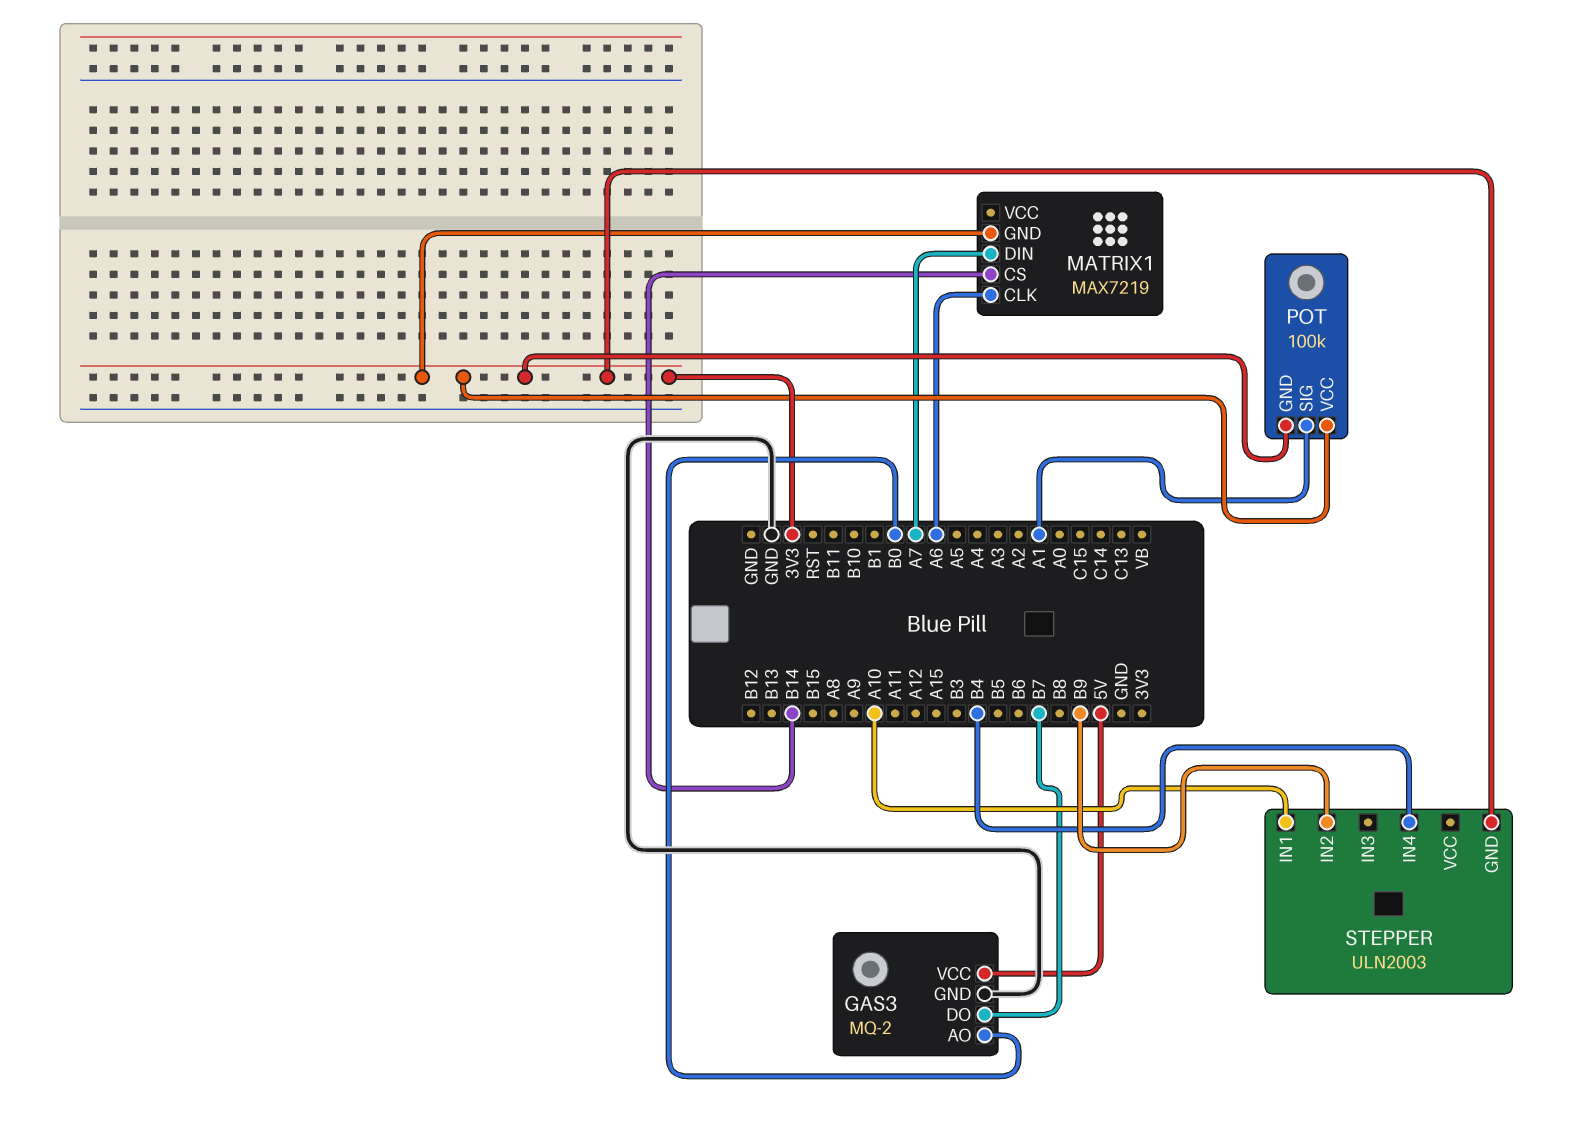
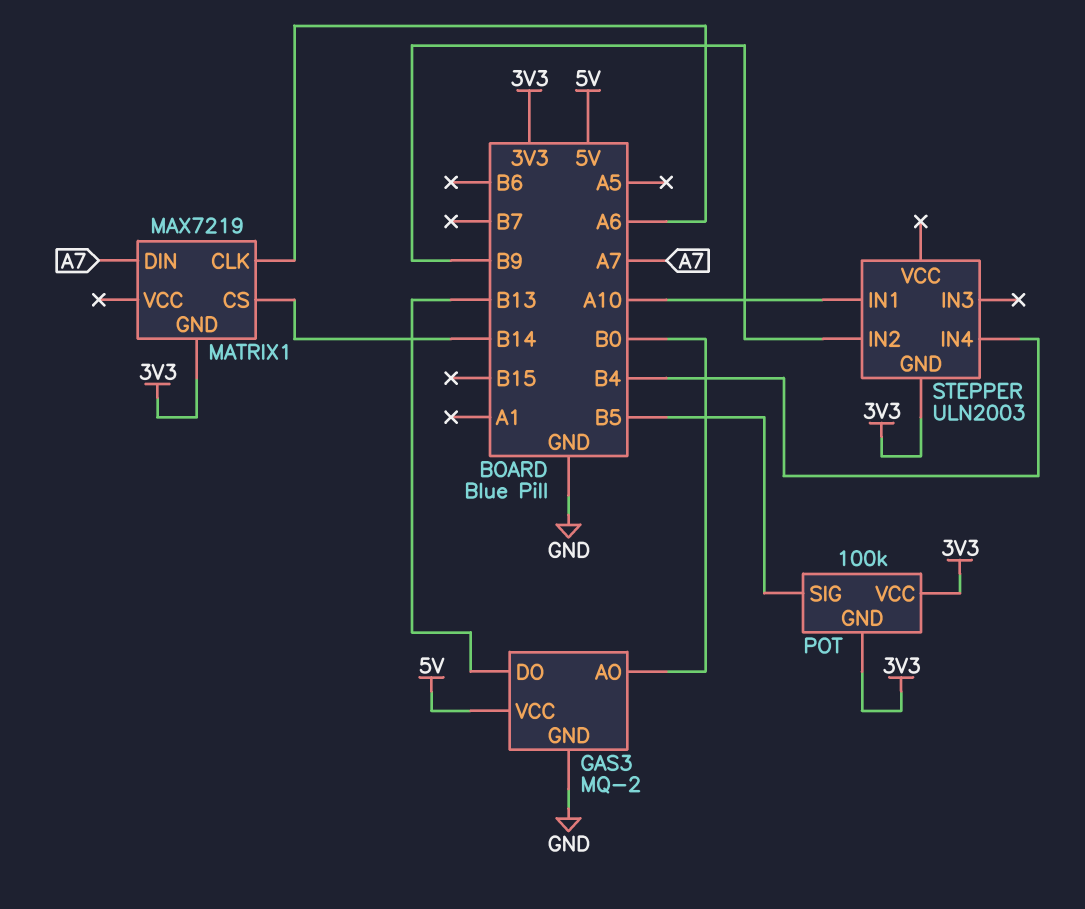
GAS3 pin DO: B7 -> B13
POT pin SIG: A1 -> B5

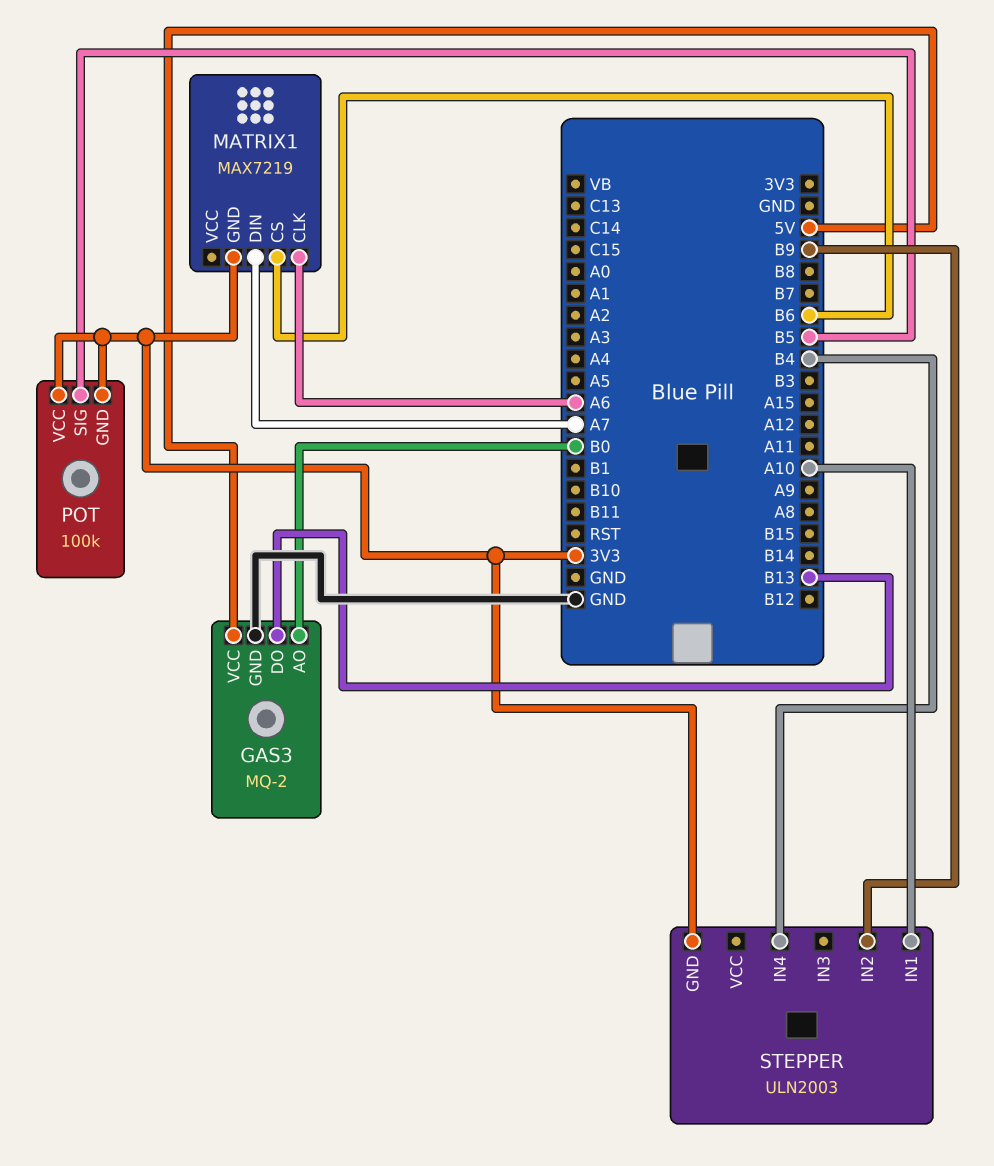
MATRIX1 pin CS: B14 -> B6

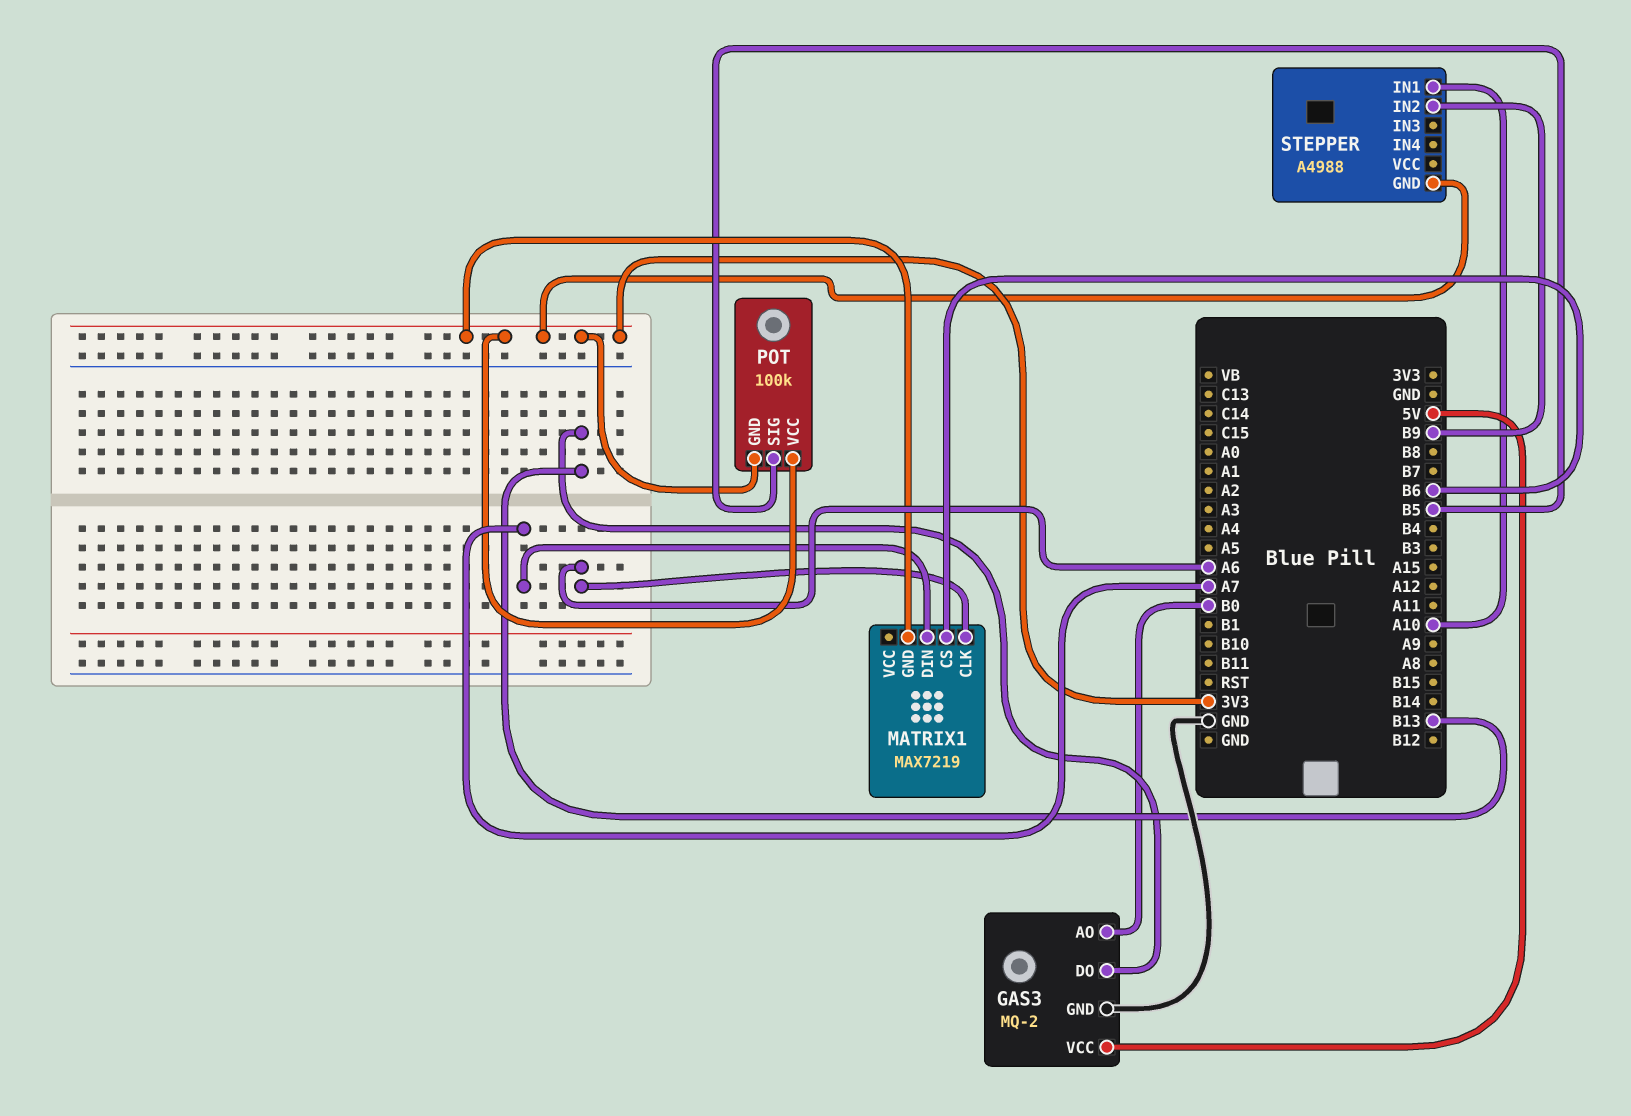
STEPPER: ULN2003 -> A4988
STEPPER pin IN4: B4 -> none

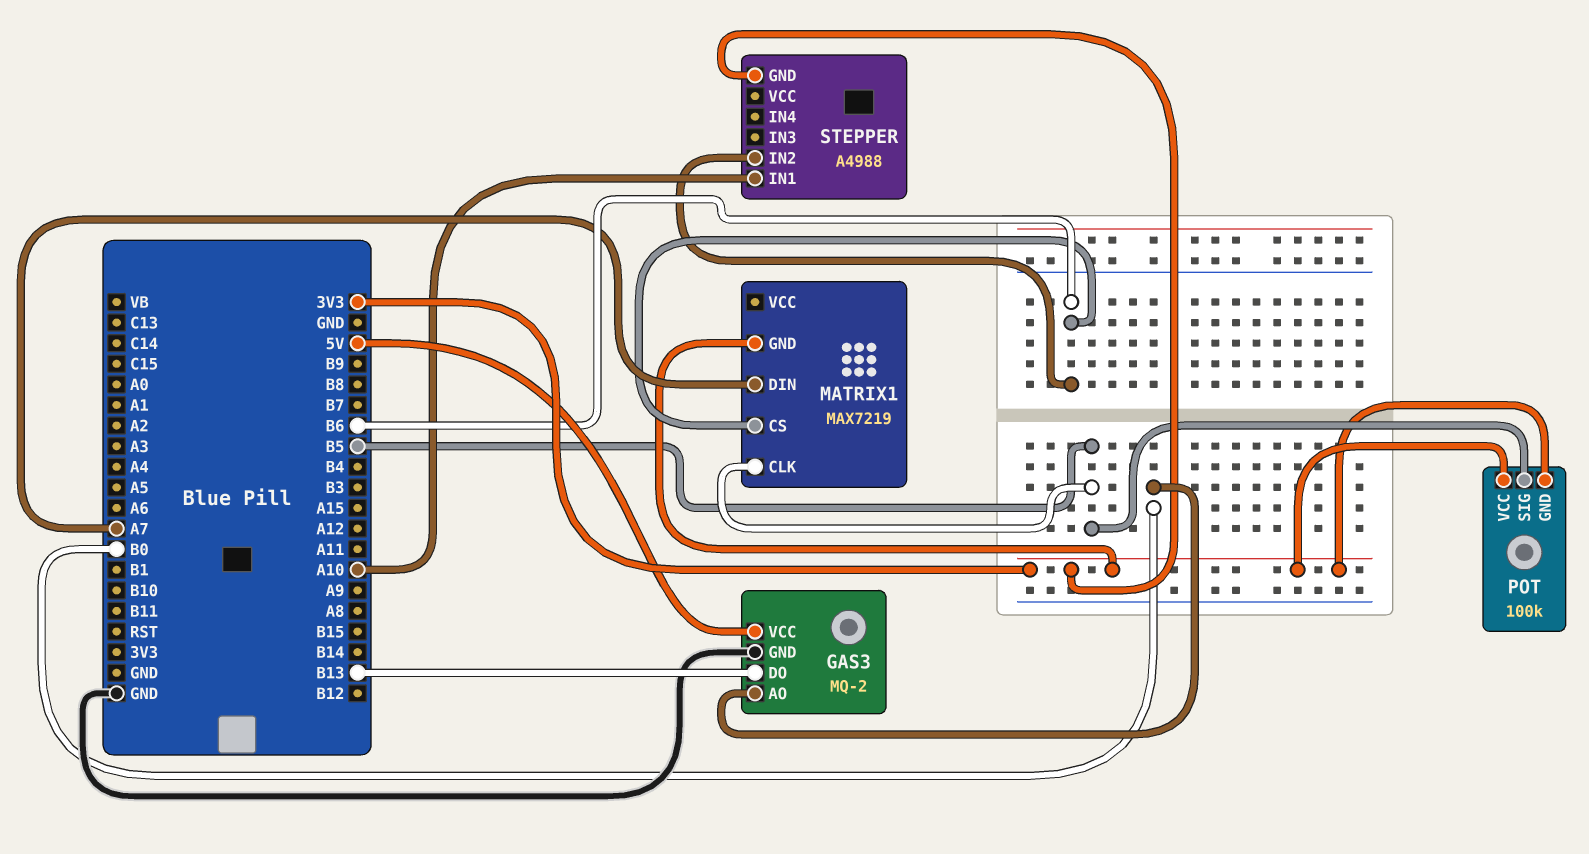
MATRIX1 pin CLK: A6 -> B5
STEPPER pin IN2: B9 -> B6

